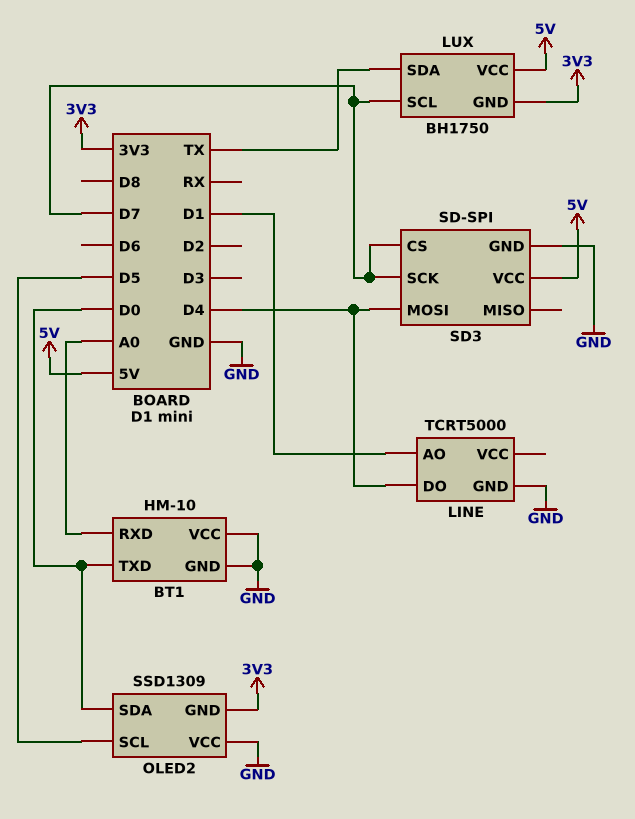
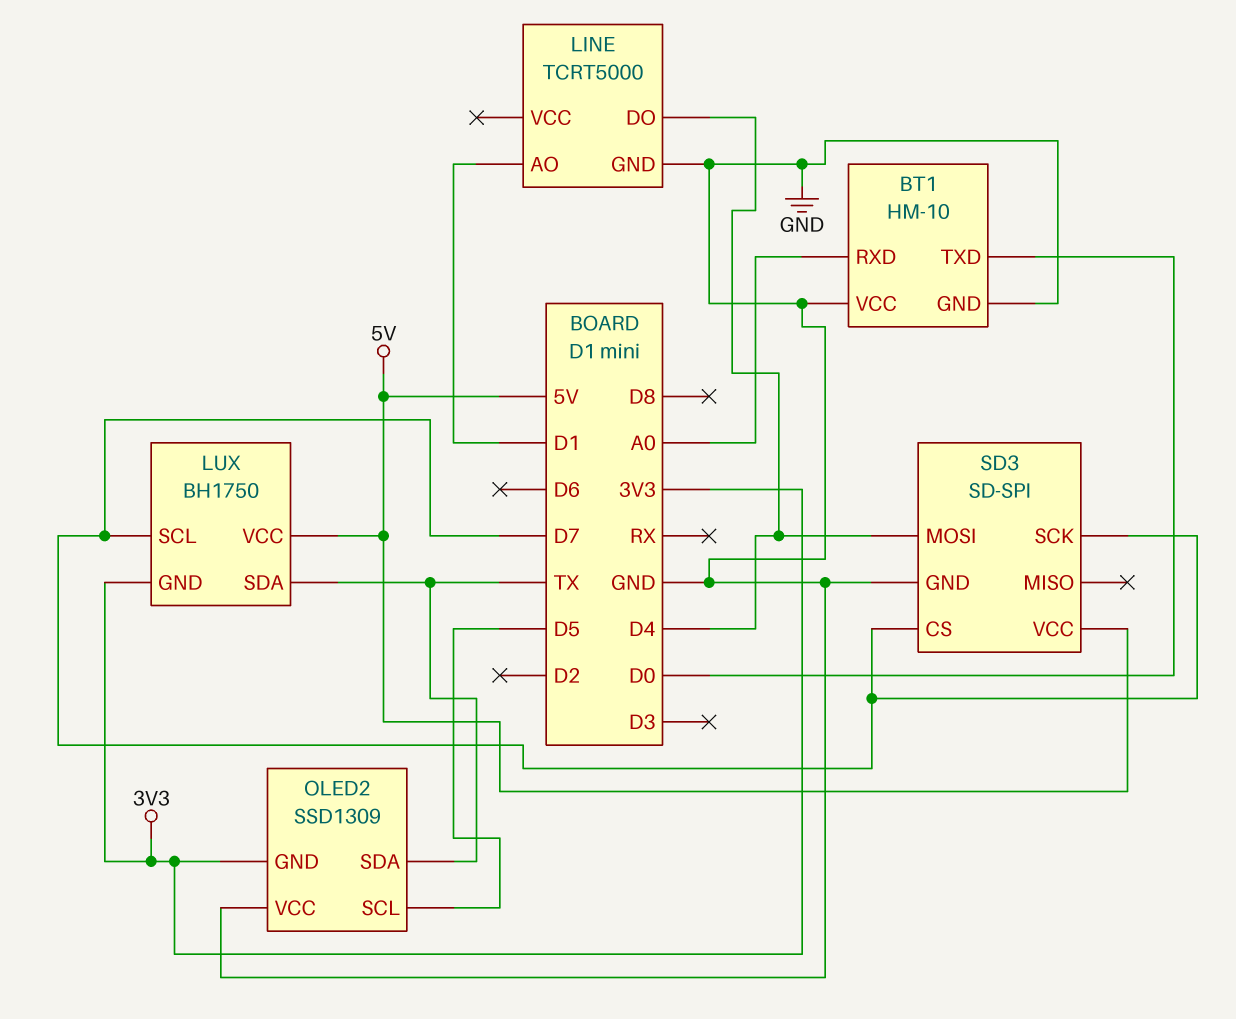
OLED2 pin SDA: D0 -> TX

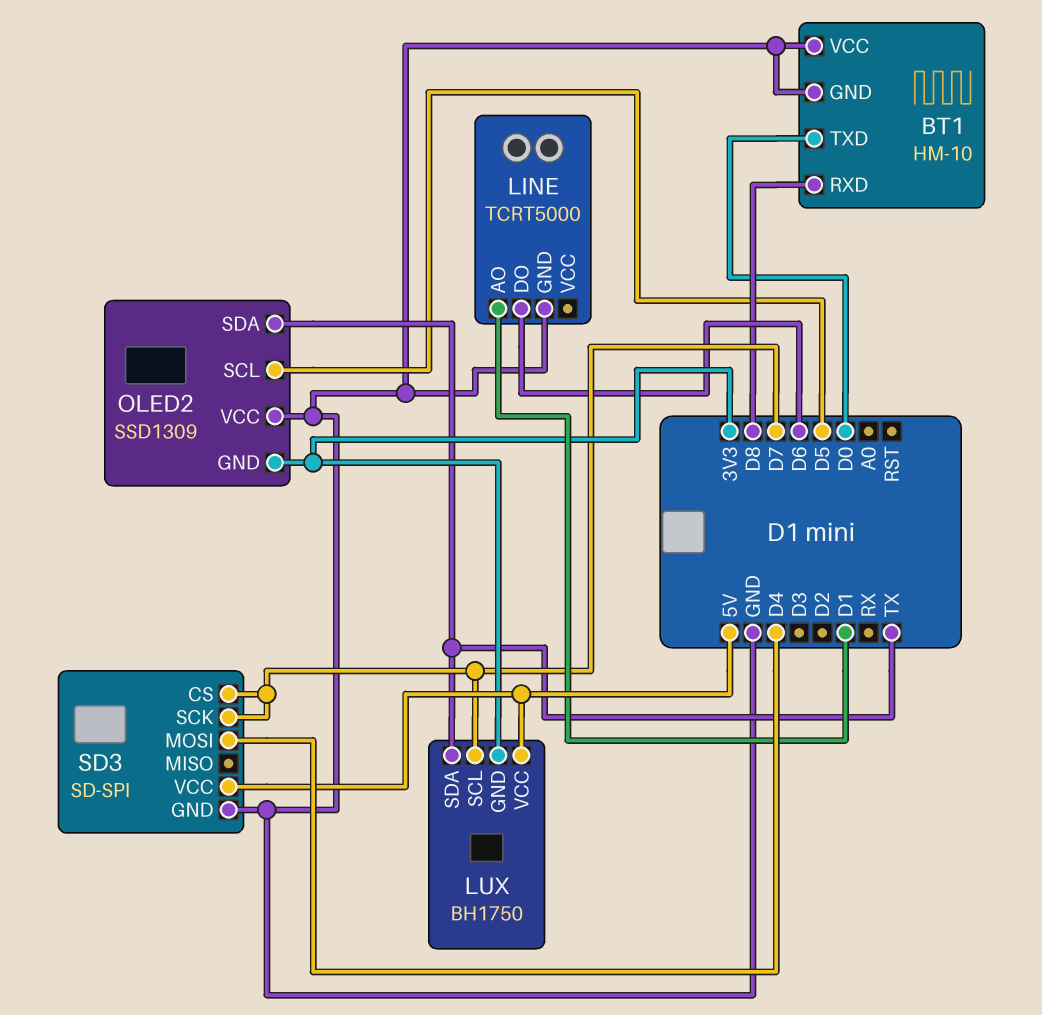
BT1 pin RXD: A0 -> D8
LINE pin DO: D4 -> D6

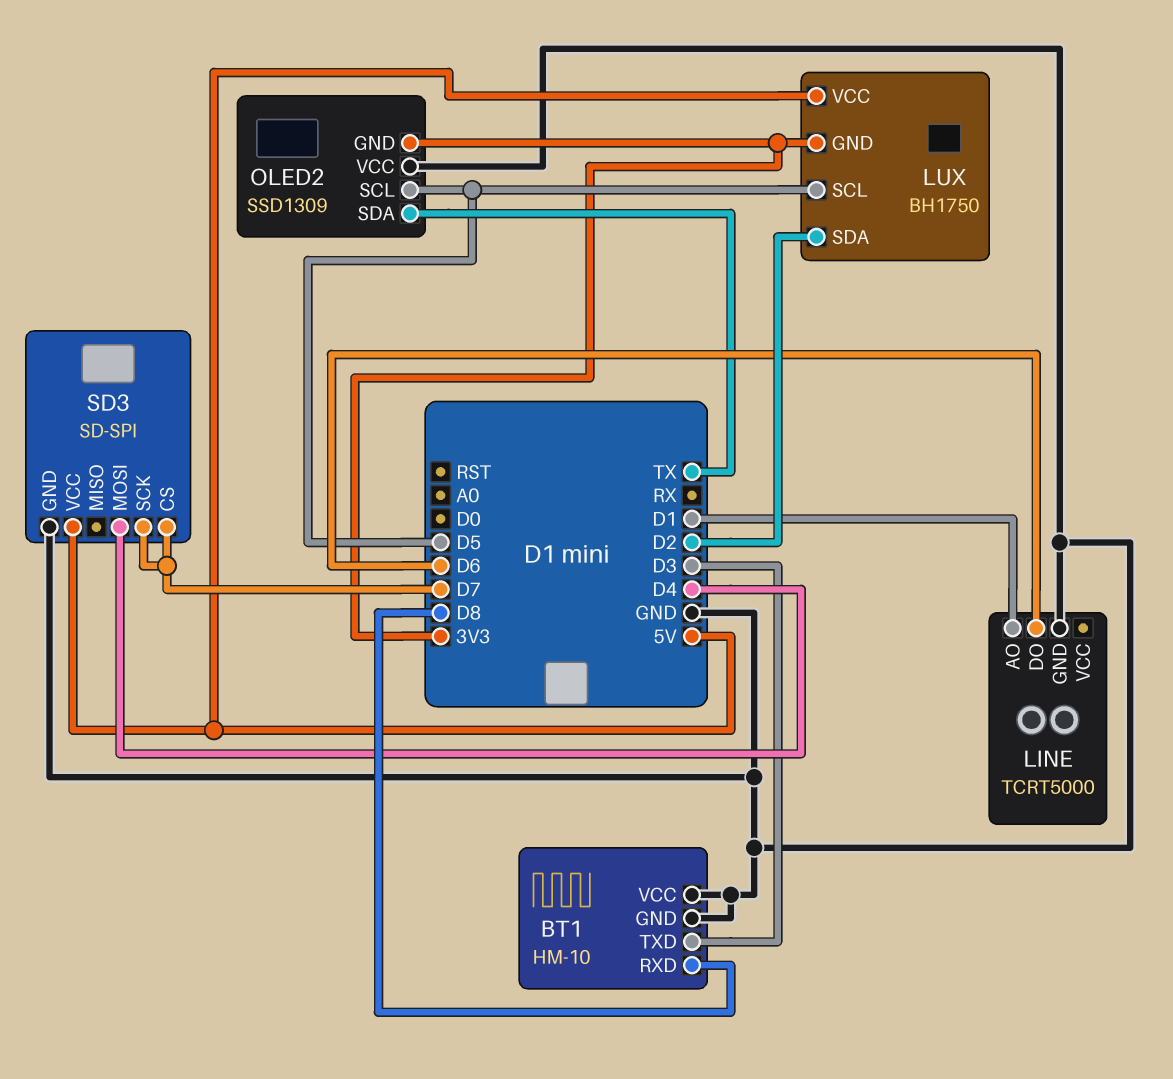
BT1 pin TXD: D0 -> D3
LUX pin SCL: D7 -> D5
LUX pin SDA: TX -> D2

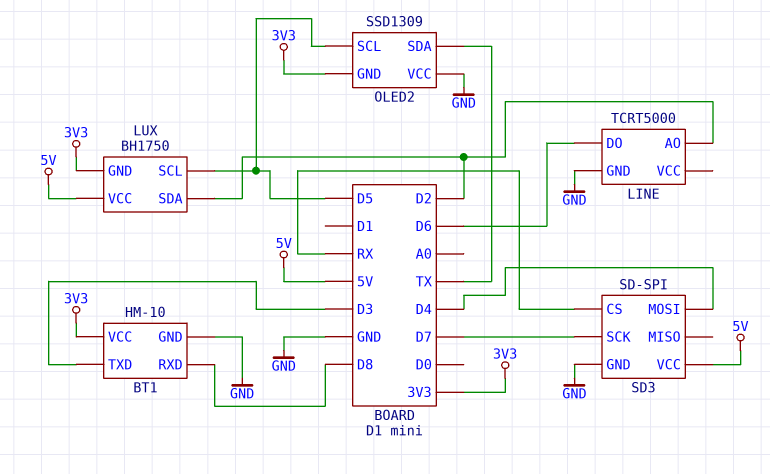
BT1 pin VCC: GND -> 3V3
LINE pin AO: D1 -> D2
SD3 pin CS: D7 -> RX

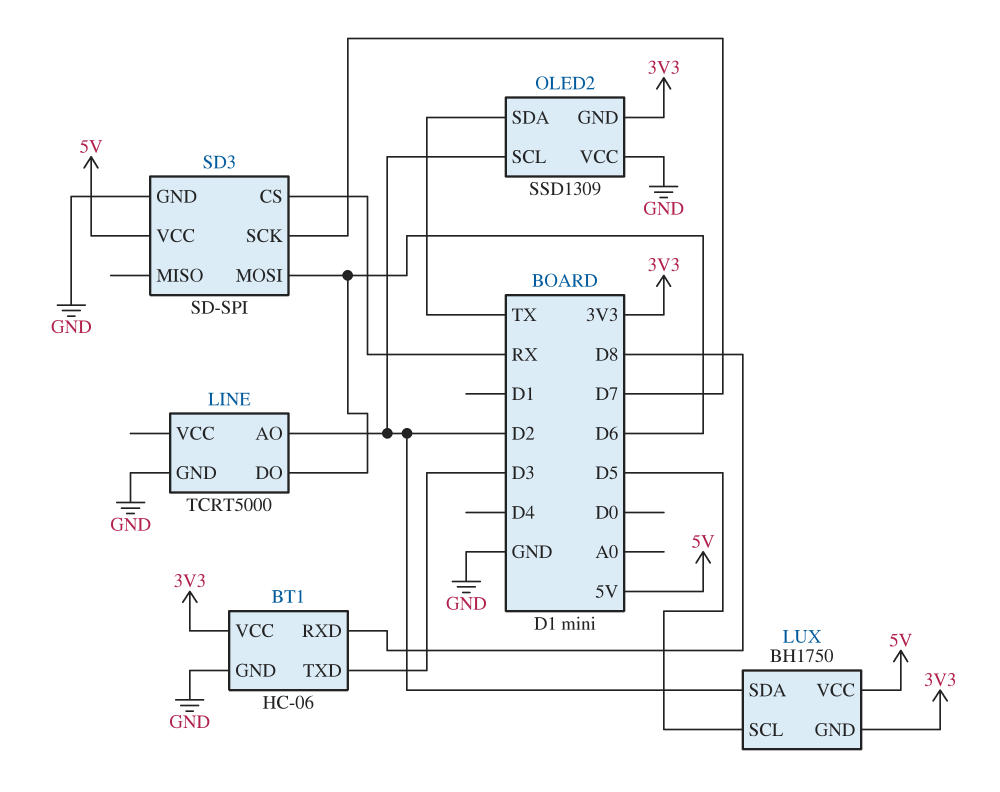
BT1: HM-10 -> HC-06
OLED2 pin SCL: D5 -> D2
SD3 pin MOSI: D4 -> D6

